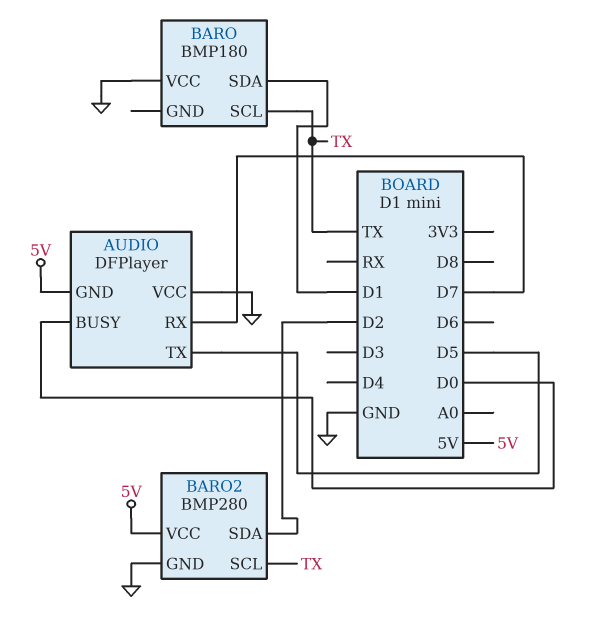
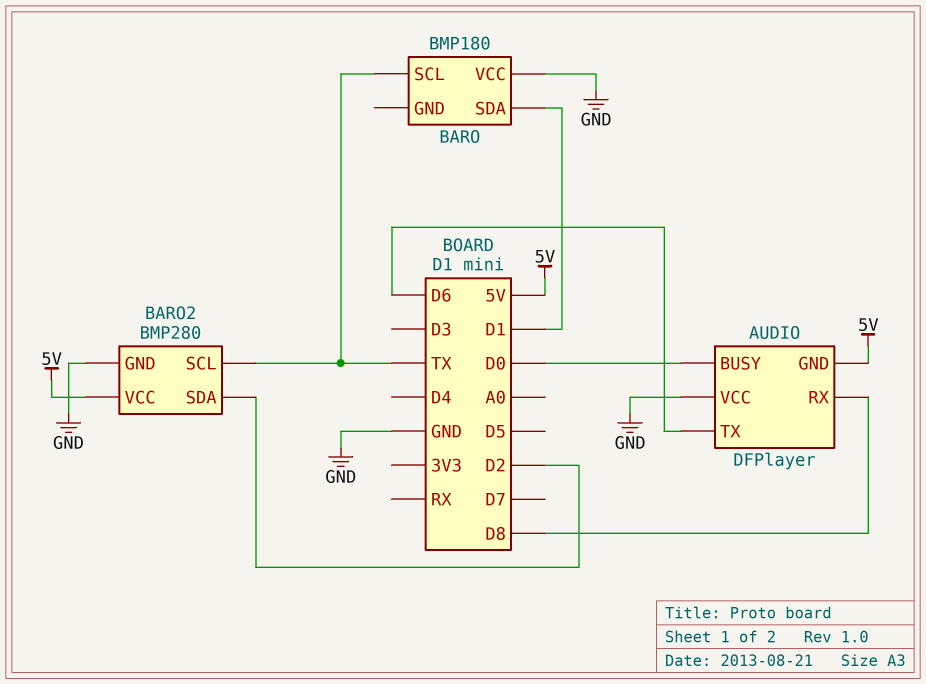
AUDIO pin RX: D7 -> D8
AUDIO pin TX: D5 -> D6

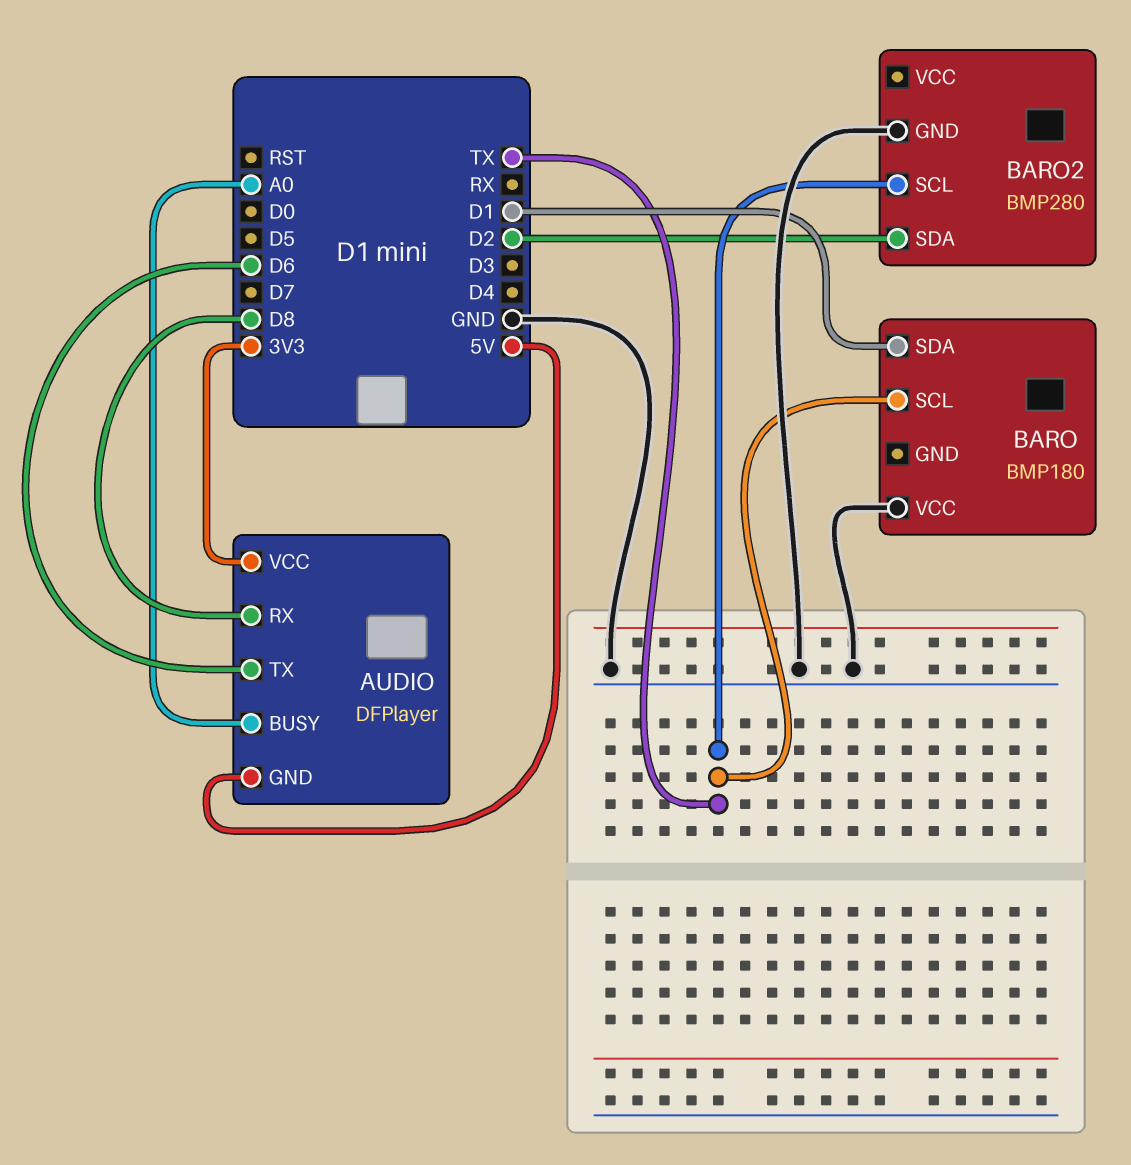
AUDIO pin BUSY: D0 -> A0
AUDIO pin VCC: GND -> 3V3
BARO2 pin VCC: 5V -> none

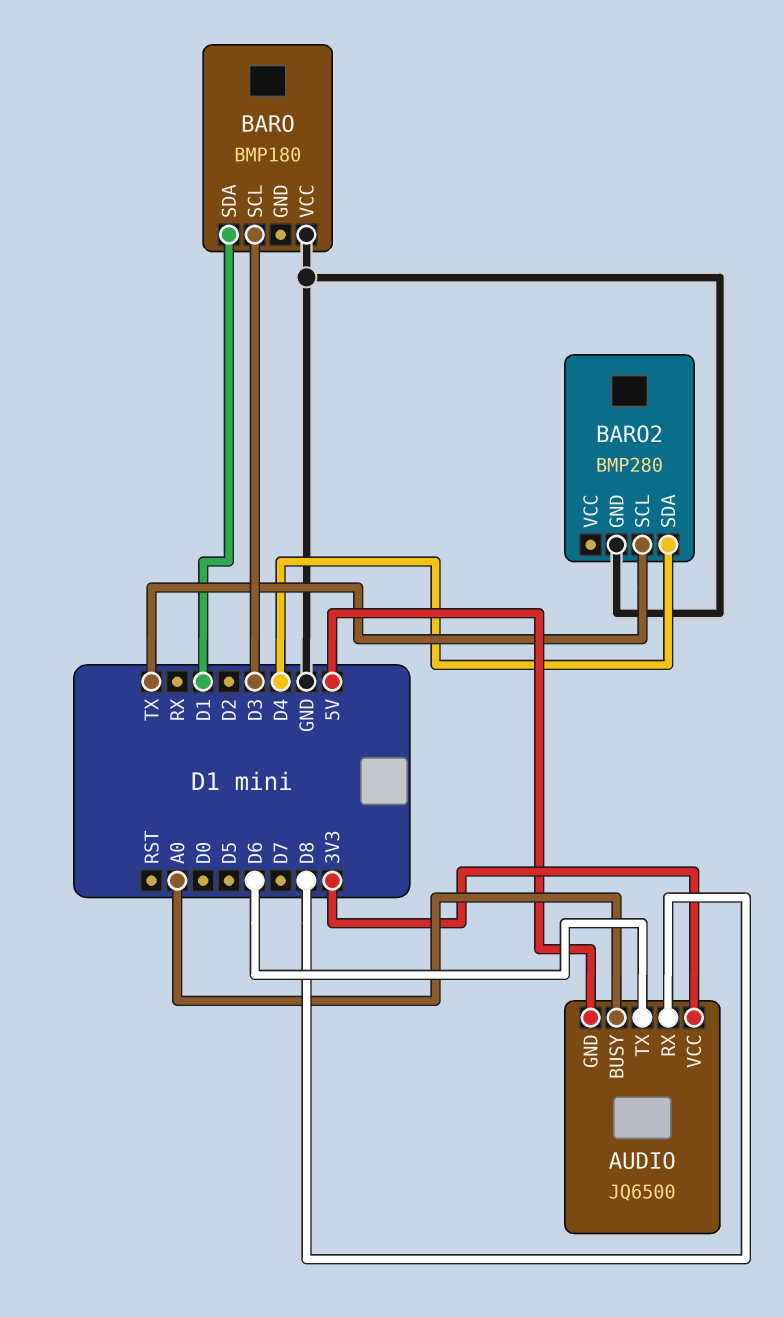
AUDIO: DFPlayer -> JQ6500
BARO pin SCL: TX -> D3
BARO2 pin SDA: D2 -> D4

